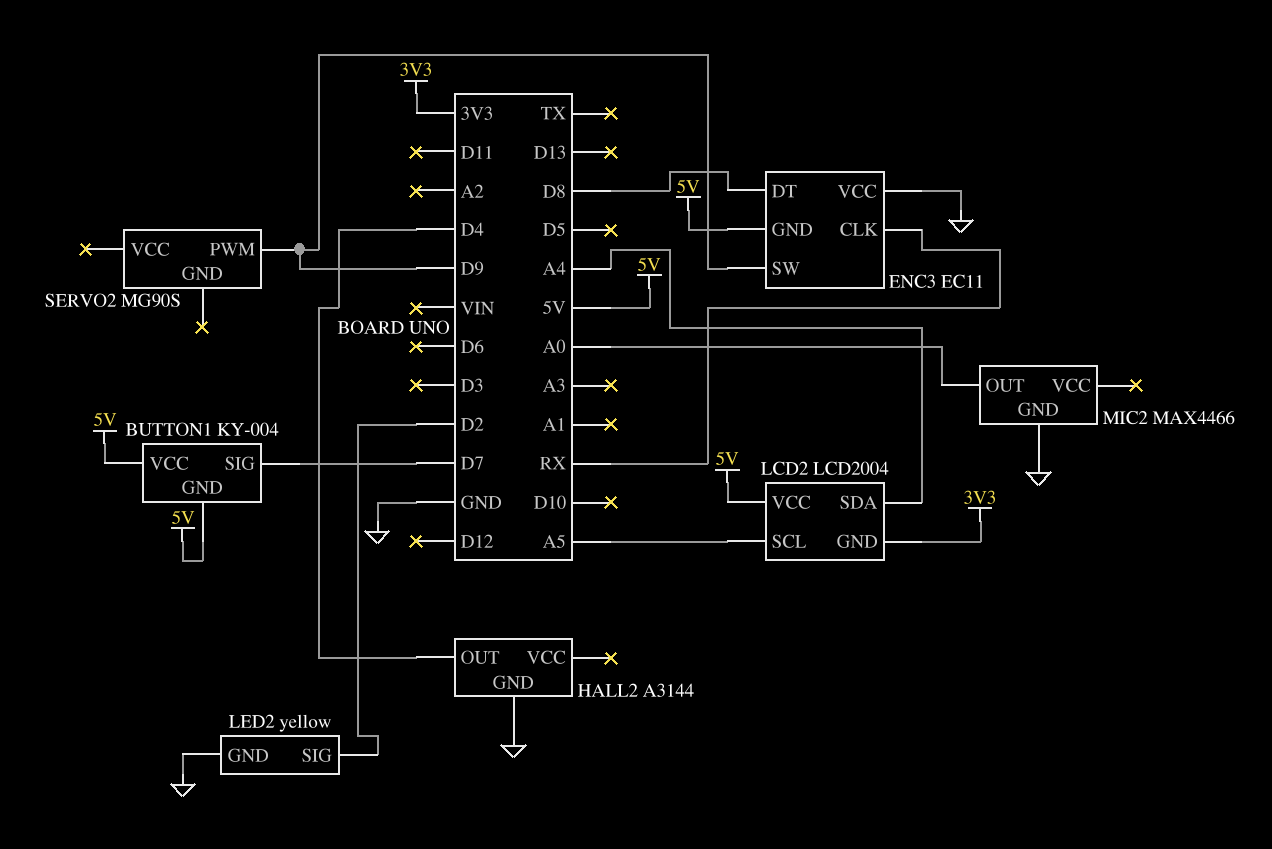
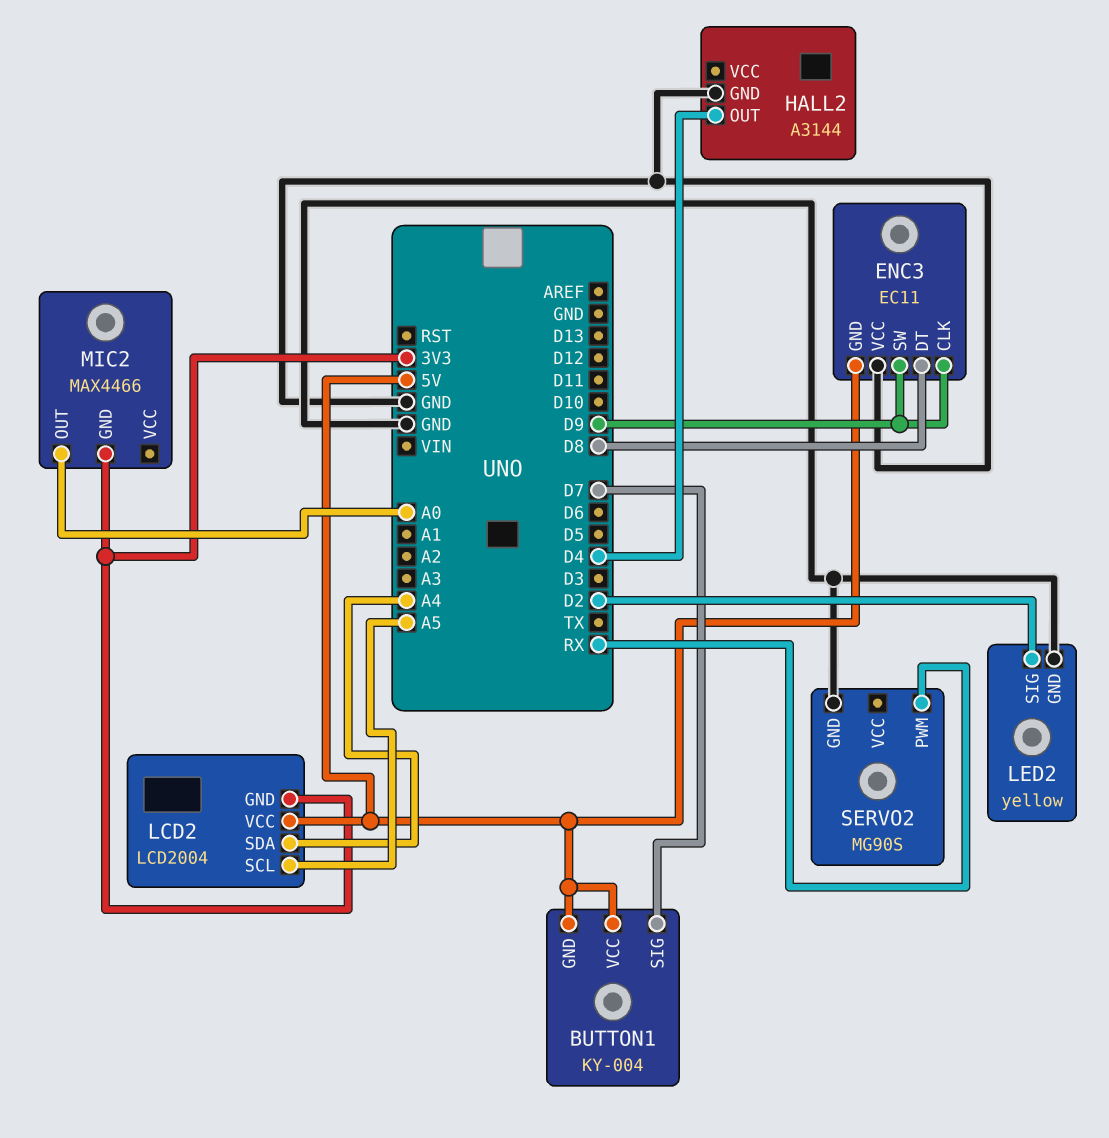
ENC3 pin CLK: RX -> D9
MIC2 pin GND: GND -> 3V3
SERVO2 pin GND: none -> GND
SERVO2 pin PWM: D9 -> RX

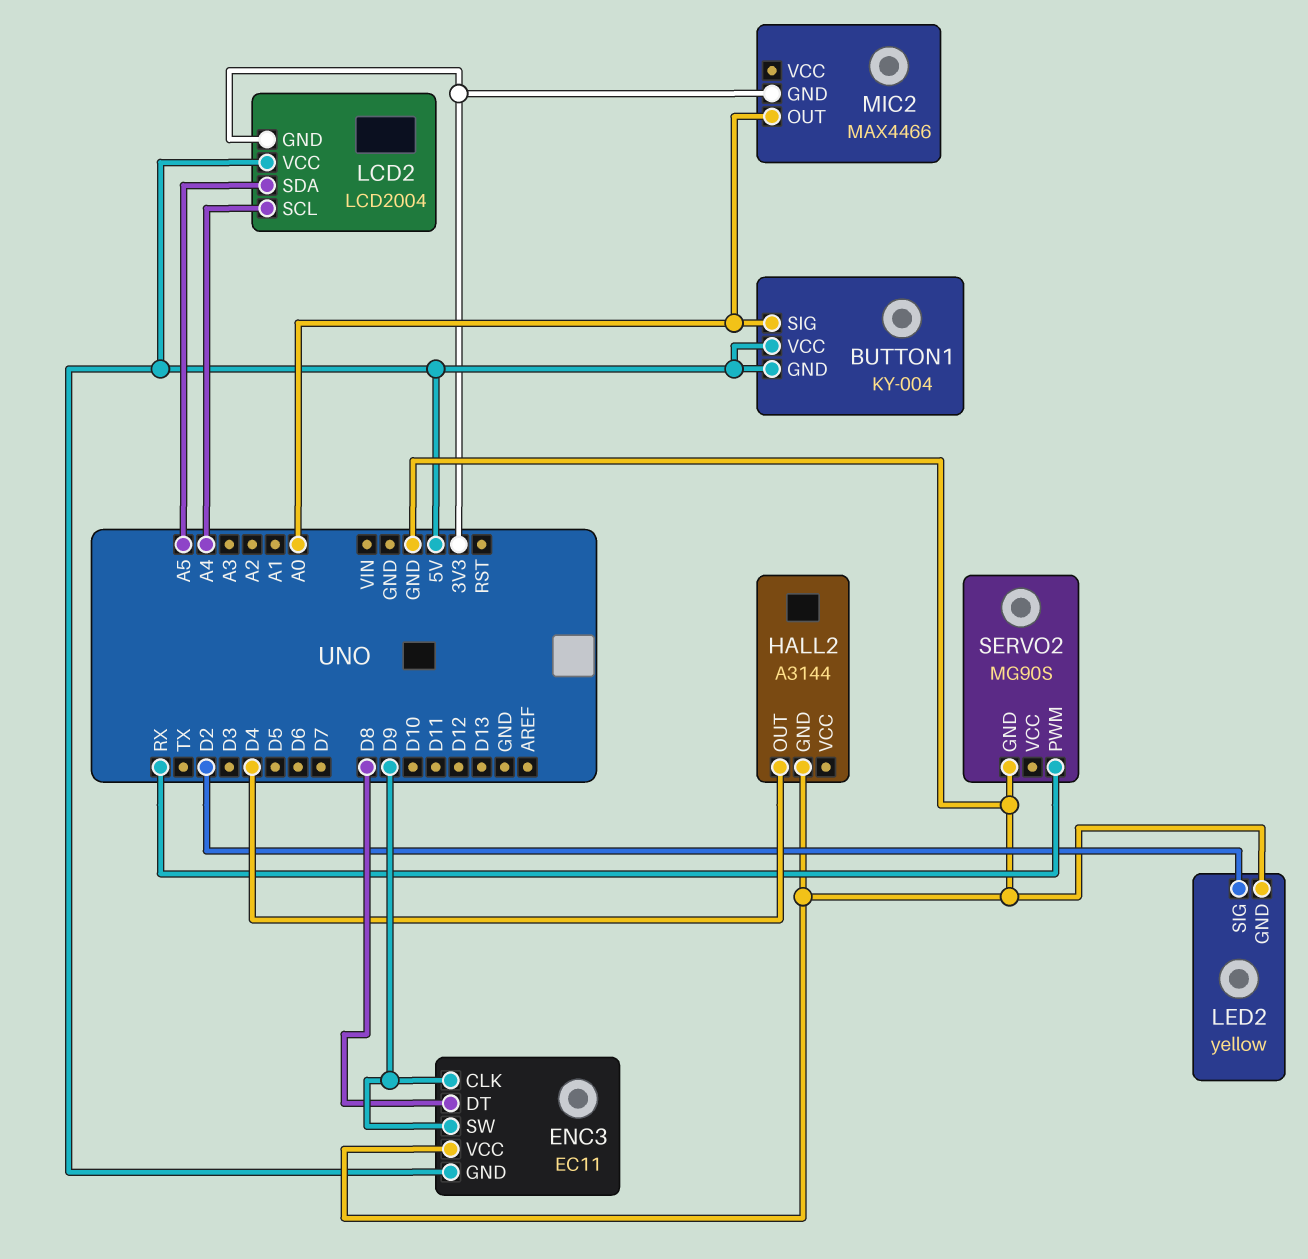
BUTTON1 pin SIG: D7 -> A0
LCD2 pin SCL: A5 -> A4
LCD2 pin SDA: A4 -> A5

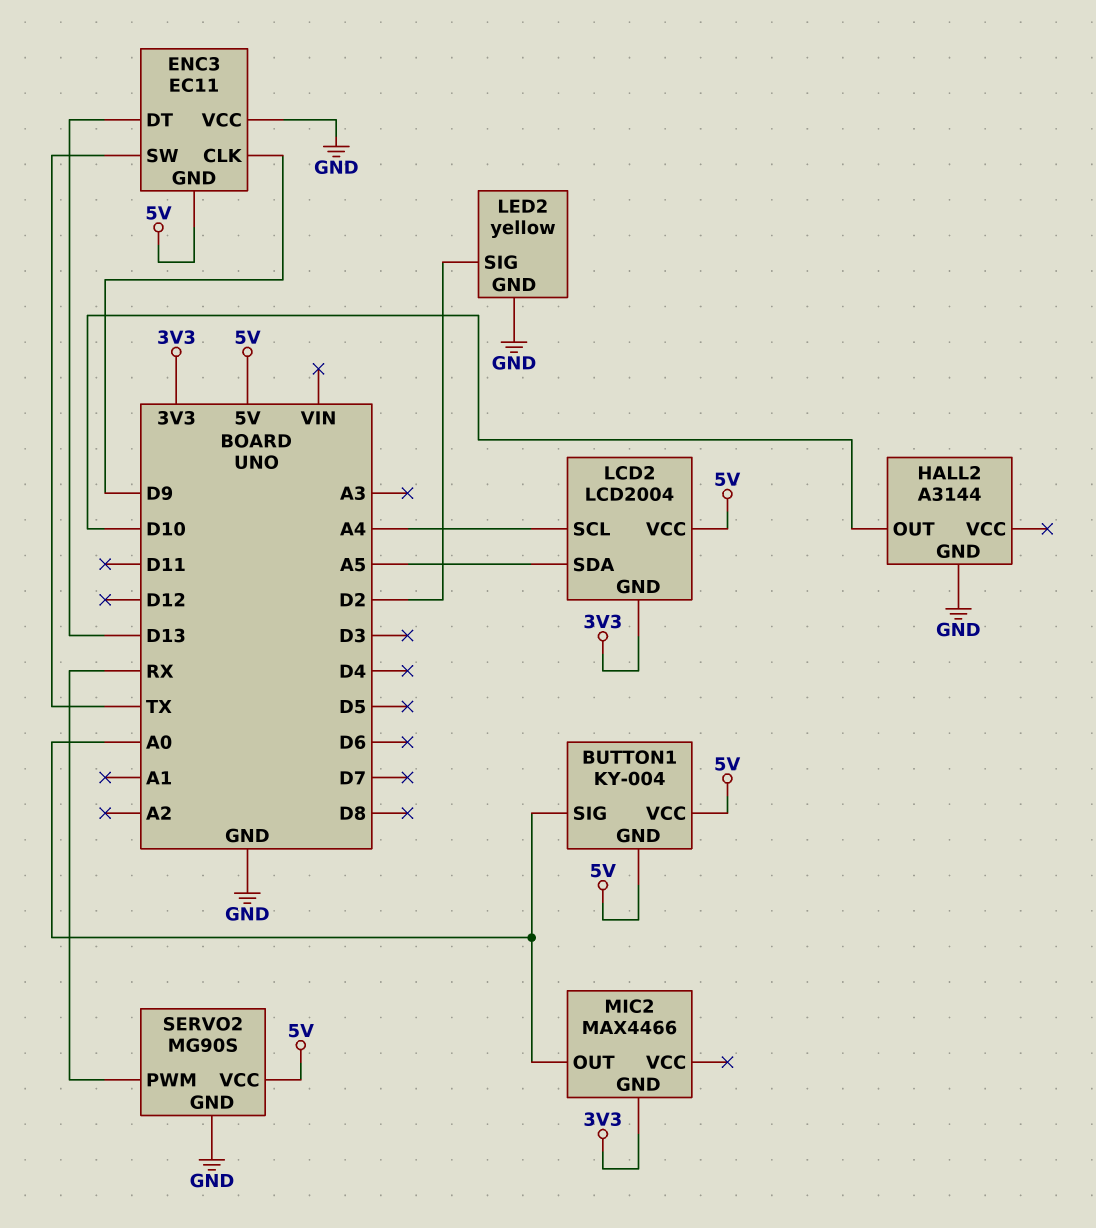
ENC3 pin DT: D8 -> D13
ENC3 pin SW: D9 -> TX
HALL2 pin OUT: D4 -> D10
SERVO2 pin VCC: none -> 5V

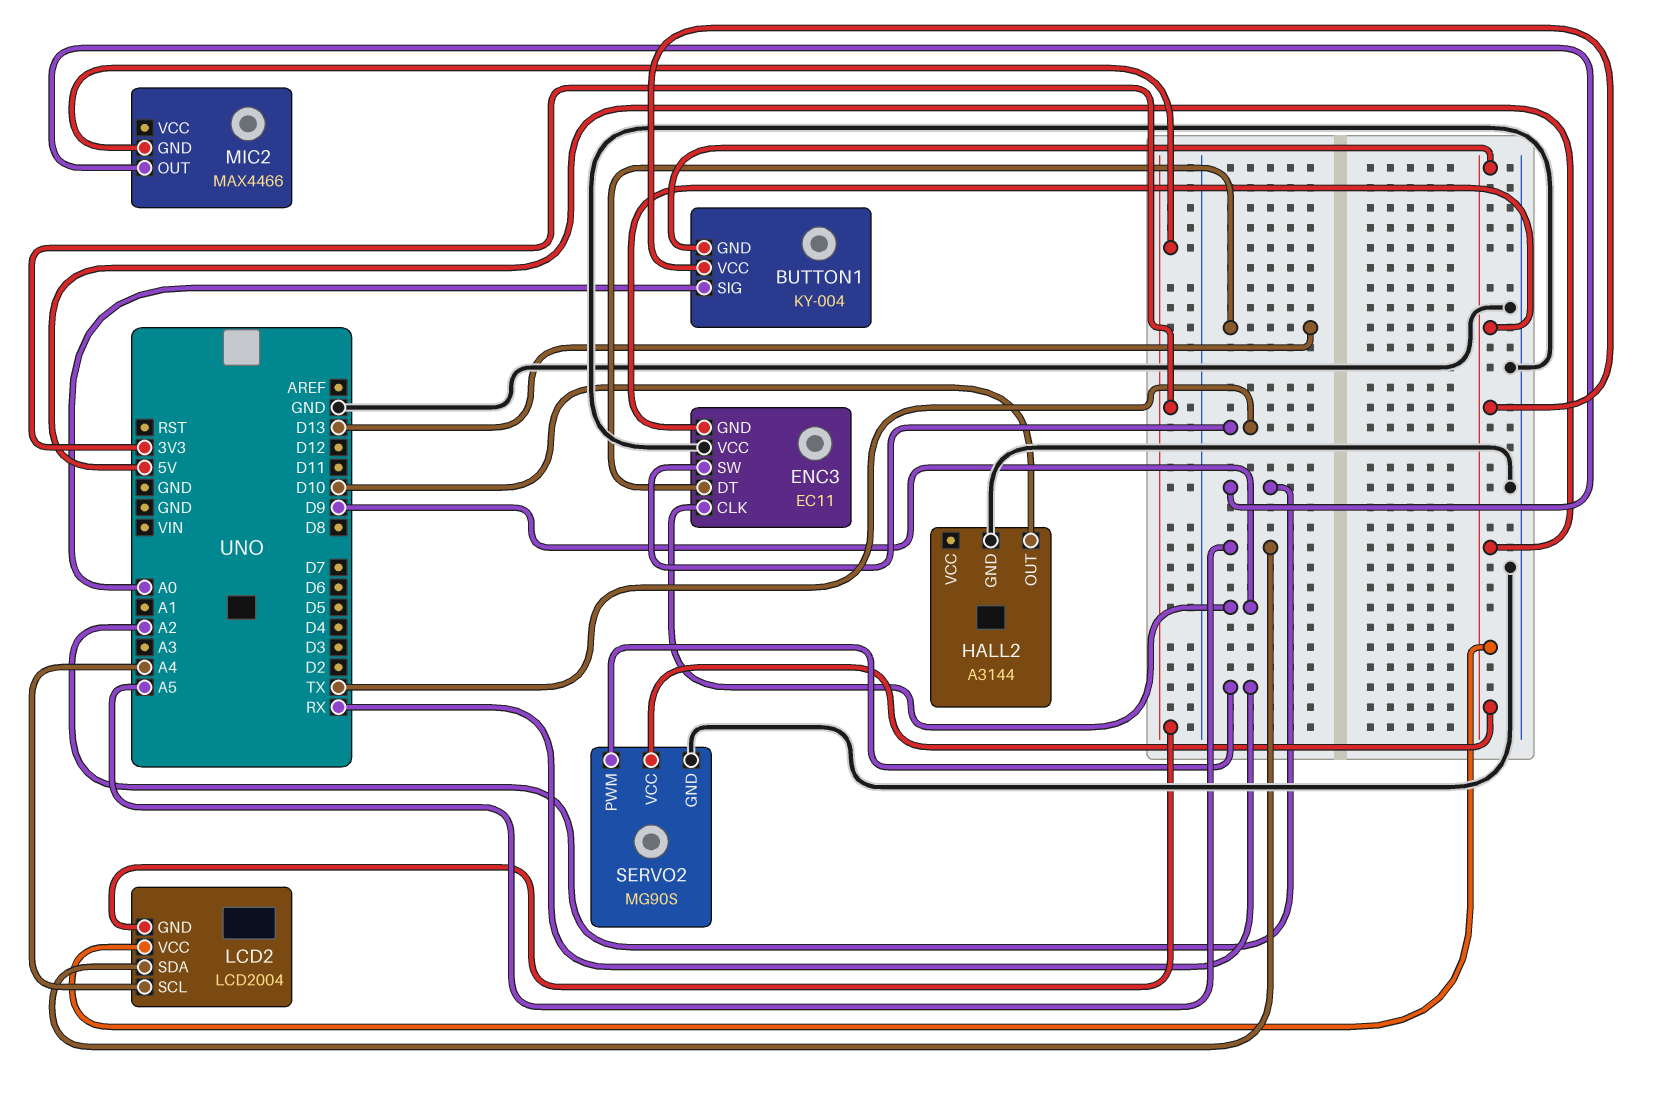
LED2: yellow -> none
LED2 pin GND: GND -> none
LED2 pin SIG: D2 -> none
MIC2 pin OUT: A0 -> A2

